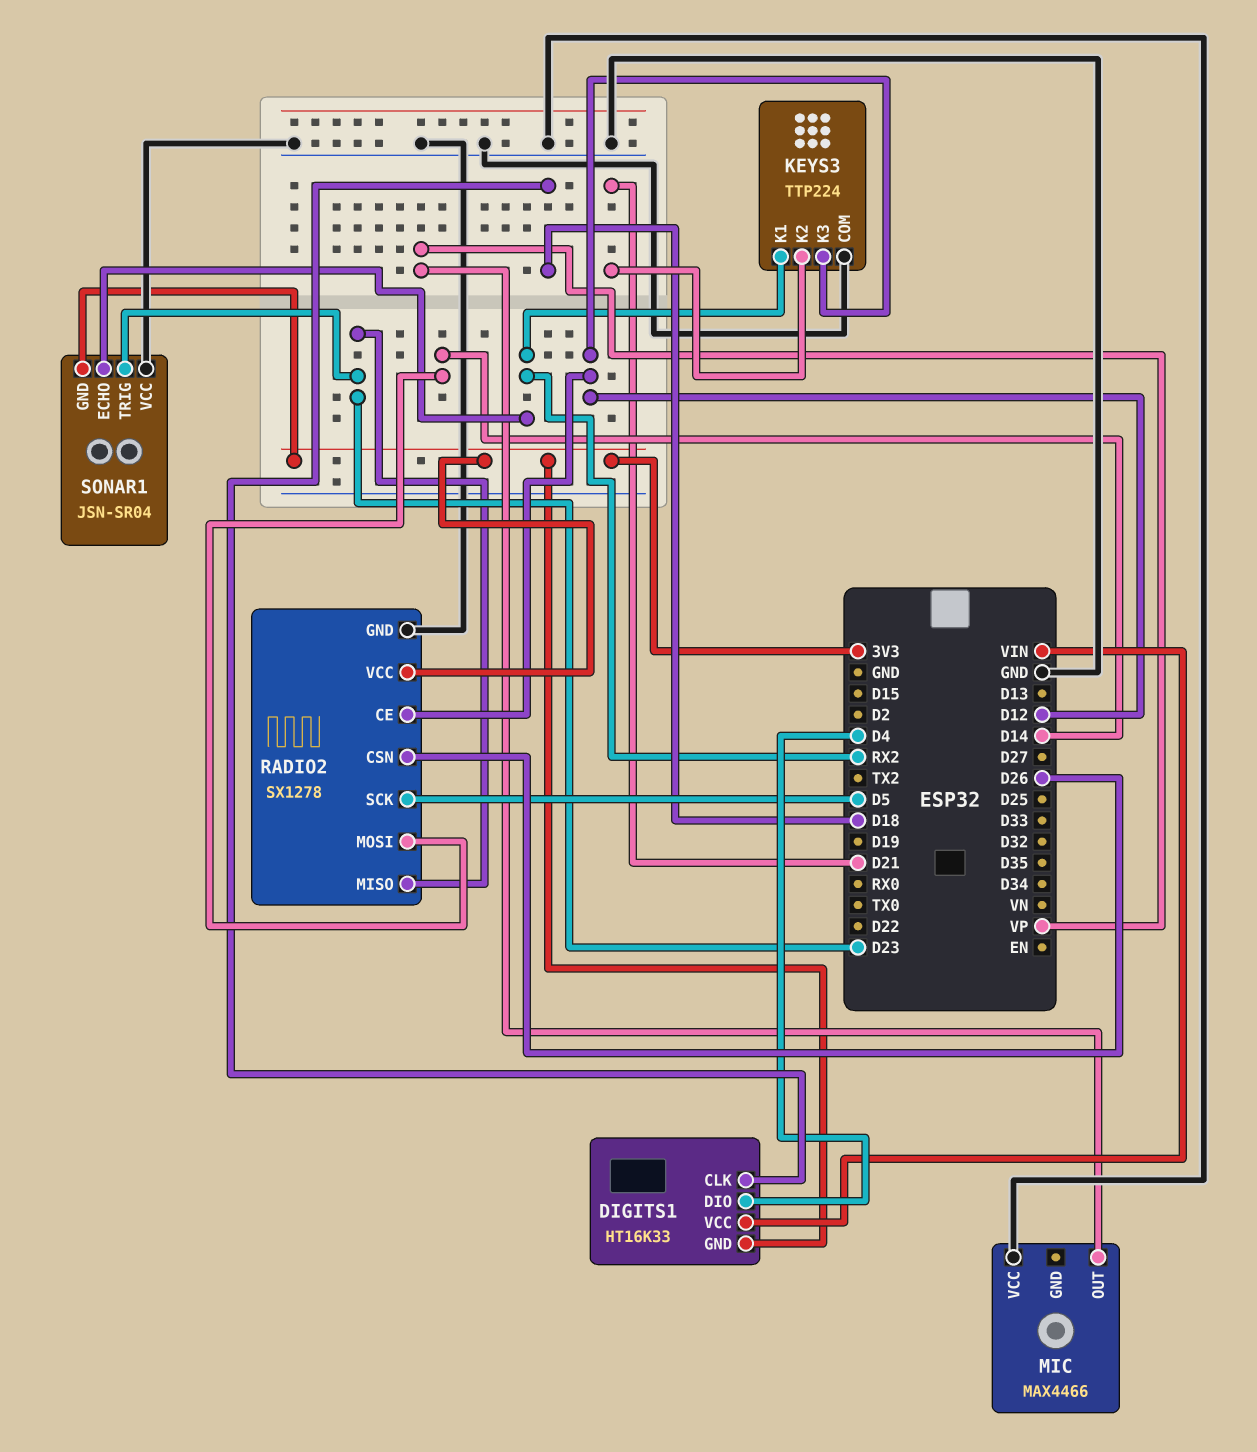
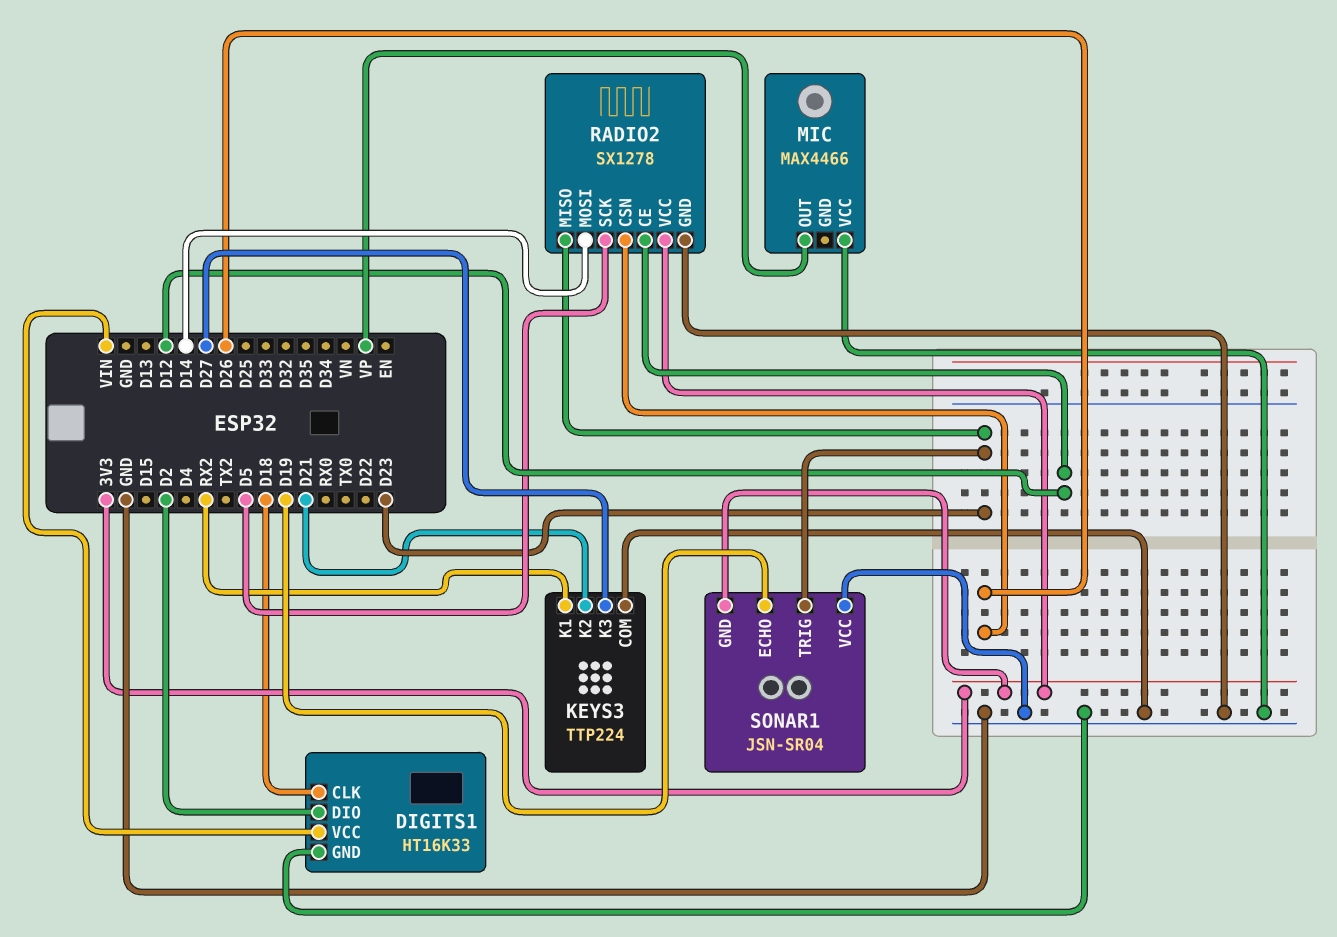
DIGITS1 pin DIO: D4 -> D2
DIGITS1 pin GND: 3V3 -> GND
KEYS3 pin K3: D12 -> D27
SONAR1 pin ECHO: RX2 -> D19

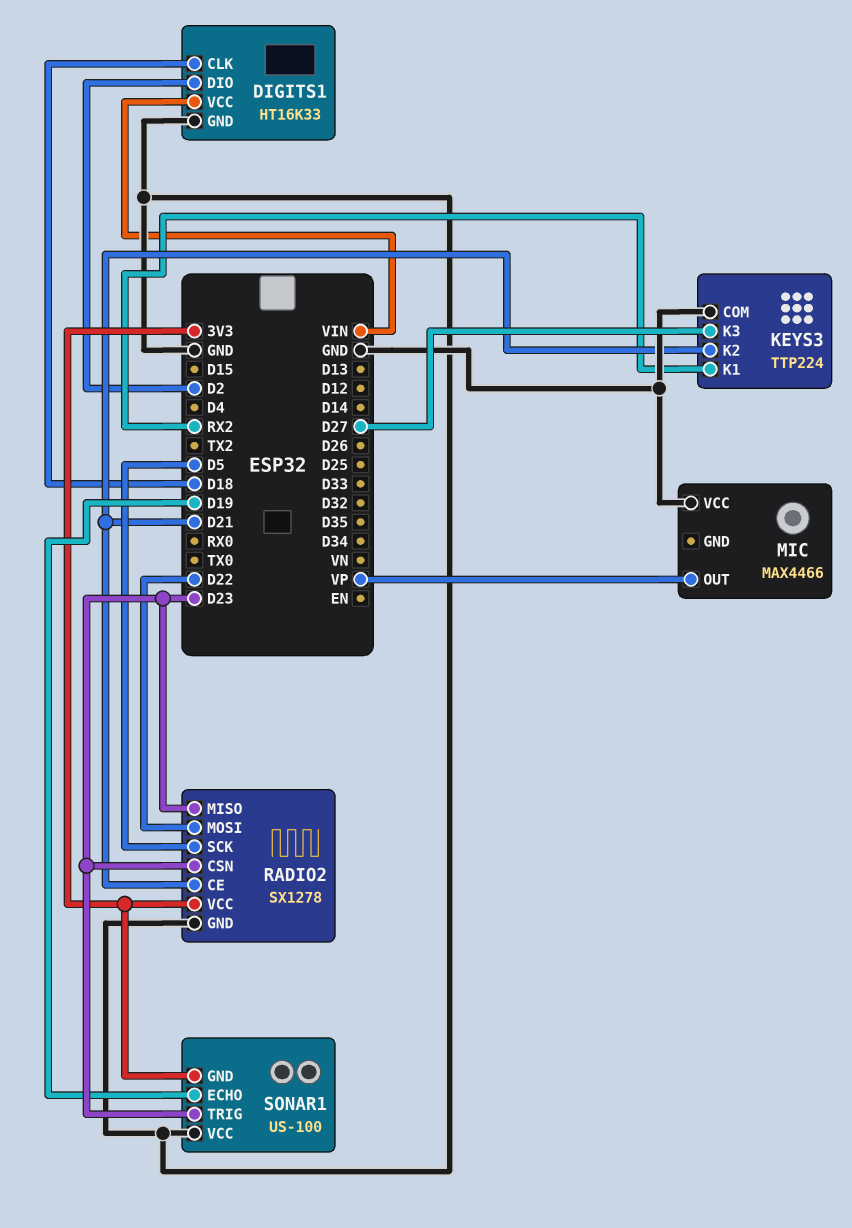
RADIO2 pin CE: D12 -> D21
RADIO2 pin CSN: D26 -> D23
RADIO2 pin MOSI: D14 -> D22
SONAR1: JSN-SR04 -> US-100

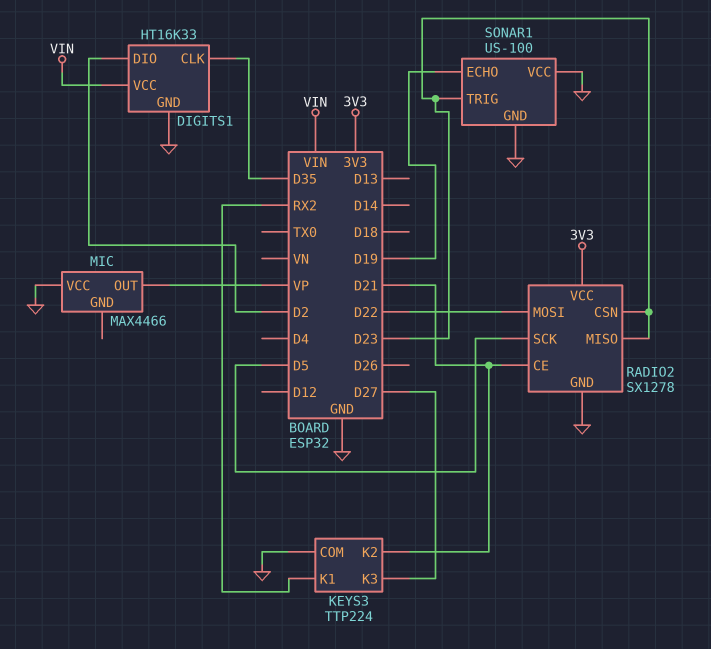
DIGITS1 pin CLK: D18 -> D35
SONAR1 pin GND: 3V3 -> GND

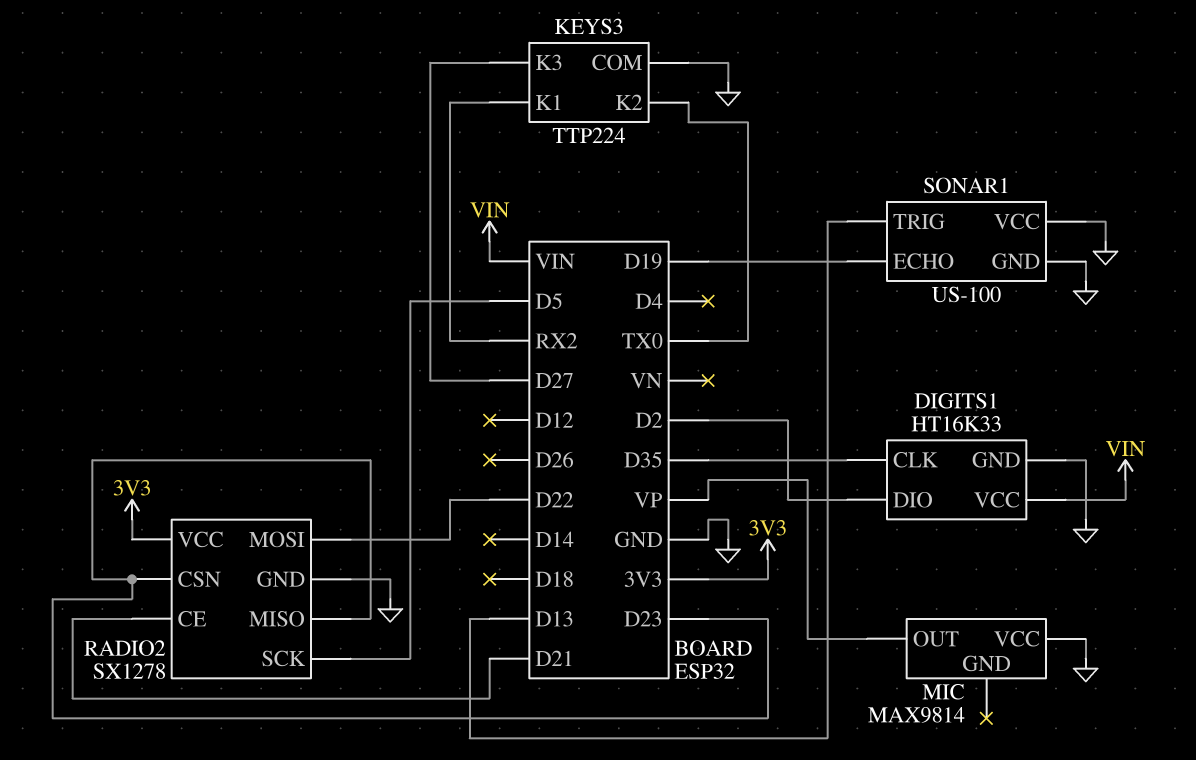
KEYS3 pin K2: D21 -> TX0
MIC: MAX4466 -> MAX9814
SONAR1 pin TRIG: D23 -> D13

